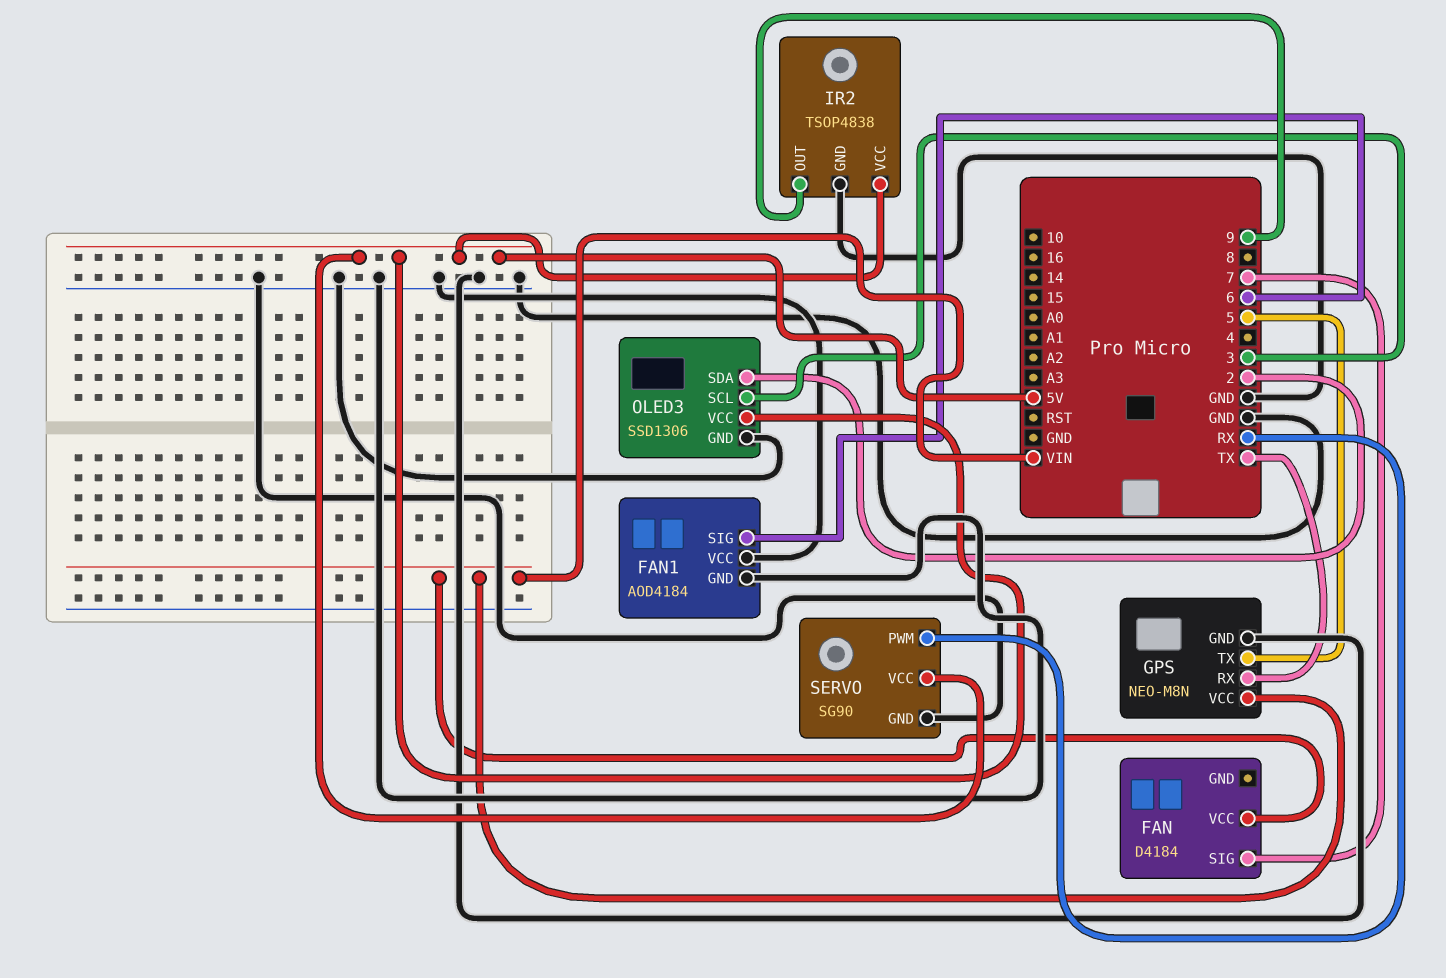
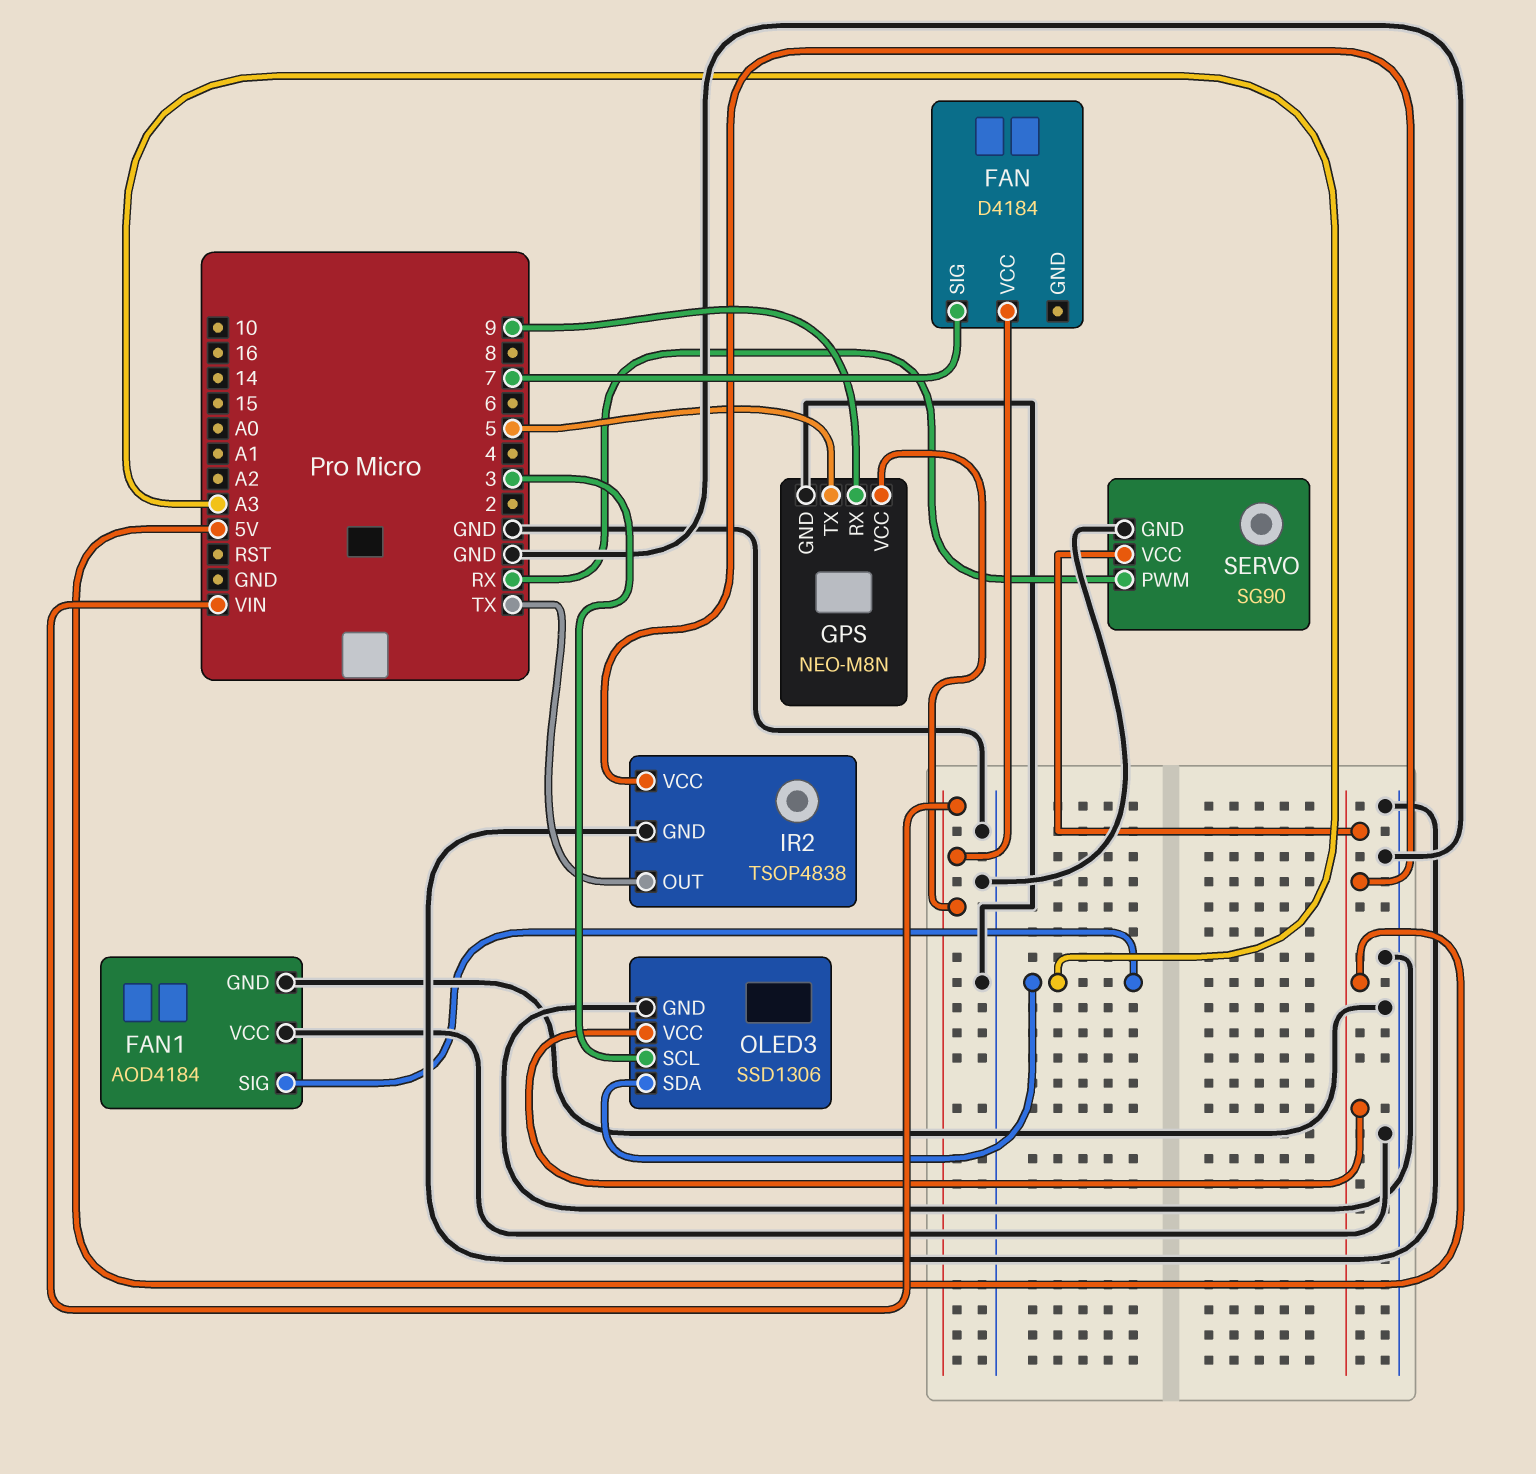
FAN1 pin SIG: 6 -> A3
GPS pin RX: TX -> 9
IR2 pin OUT: 9 -> TX
OLED3 pin SDA: 2 -> A3

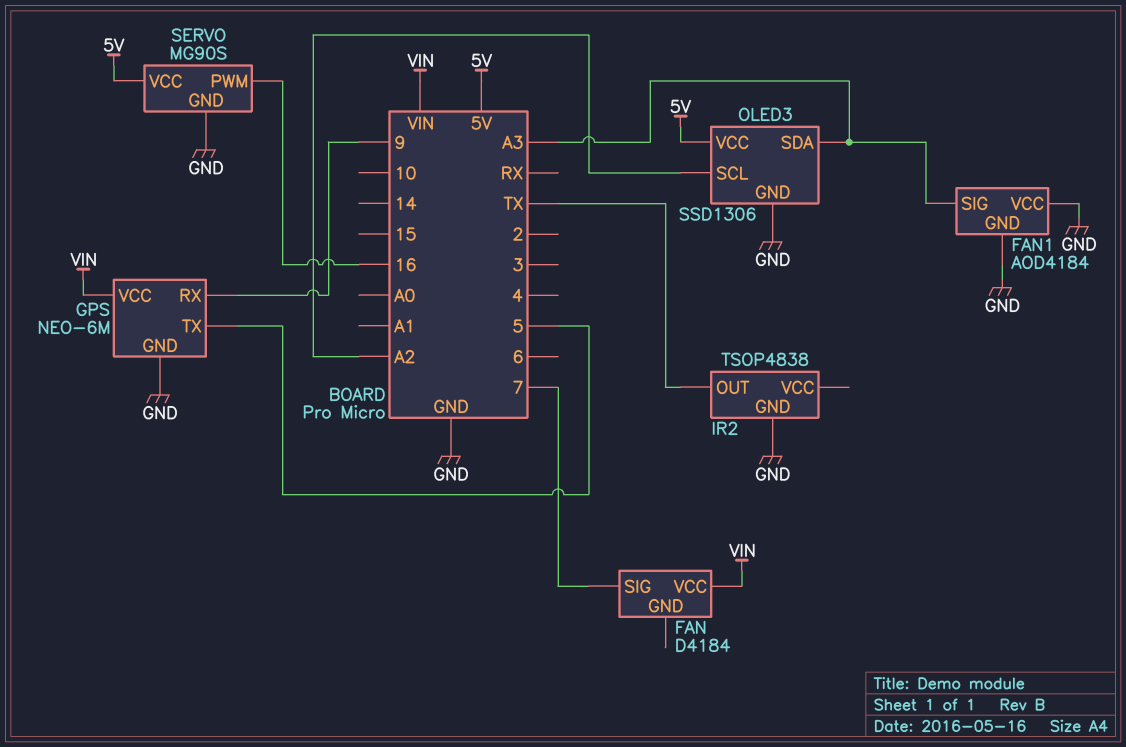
GPS: NEO-M8N -> NEO-6M
IR2 pin VCC: 5V -> none
OLED3 pin SCL: 3 -> A2
SERVO: SG90 -> MG90S
SERVO pin PWM: RX -> 16

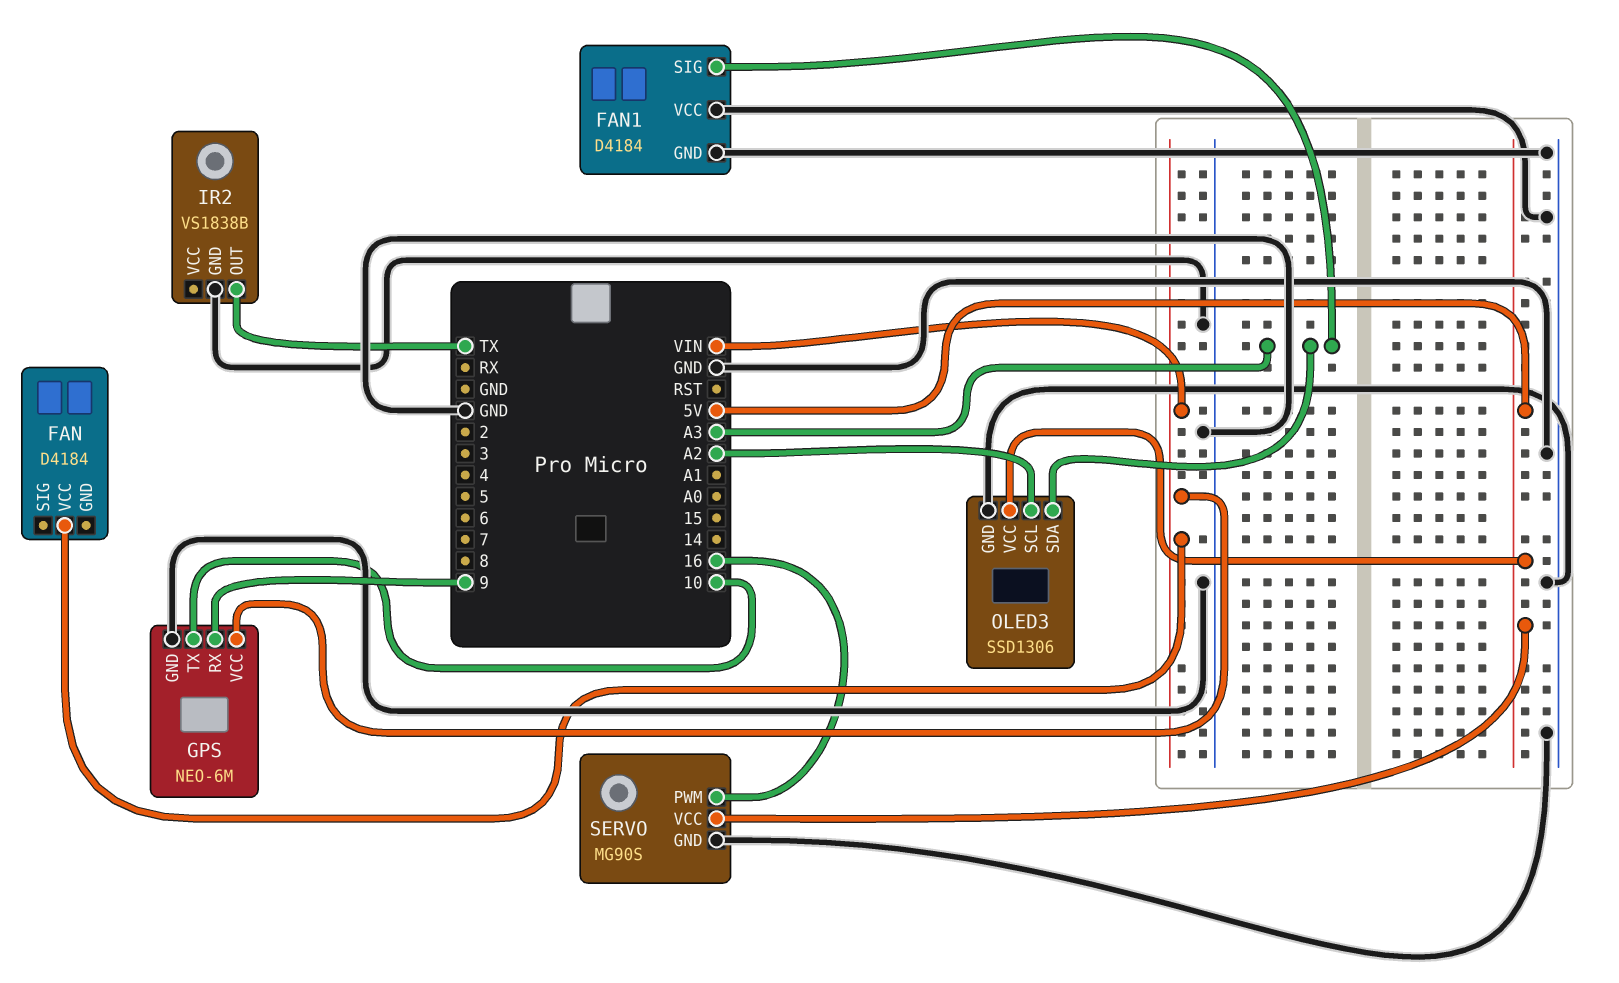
FAN pin SIG: 7 -> none
FAN1: AOD4184 -> D4184
GPS pin TX: 5 -> 10
IR2: TSOP4838 -> VS1838B

